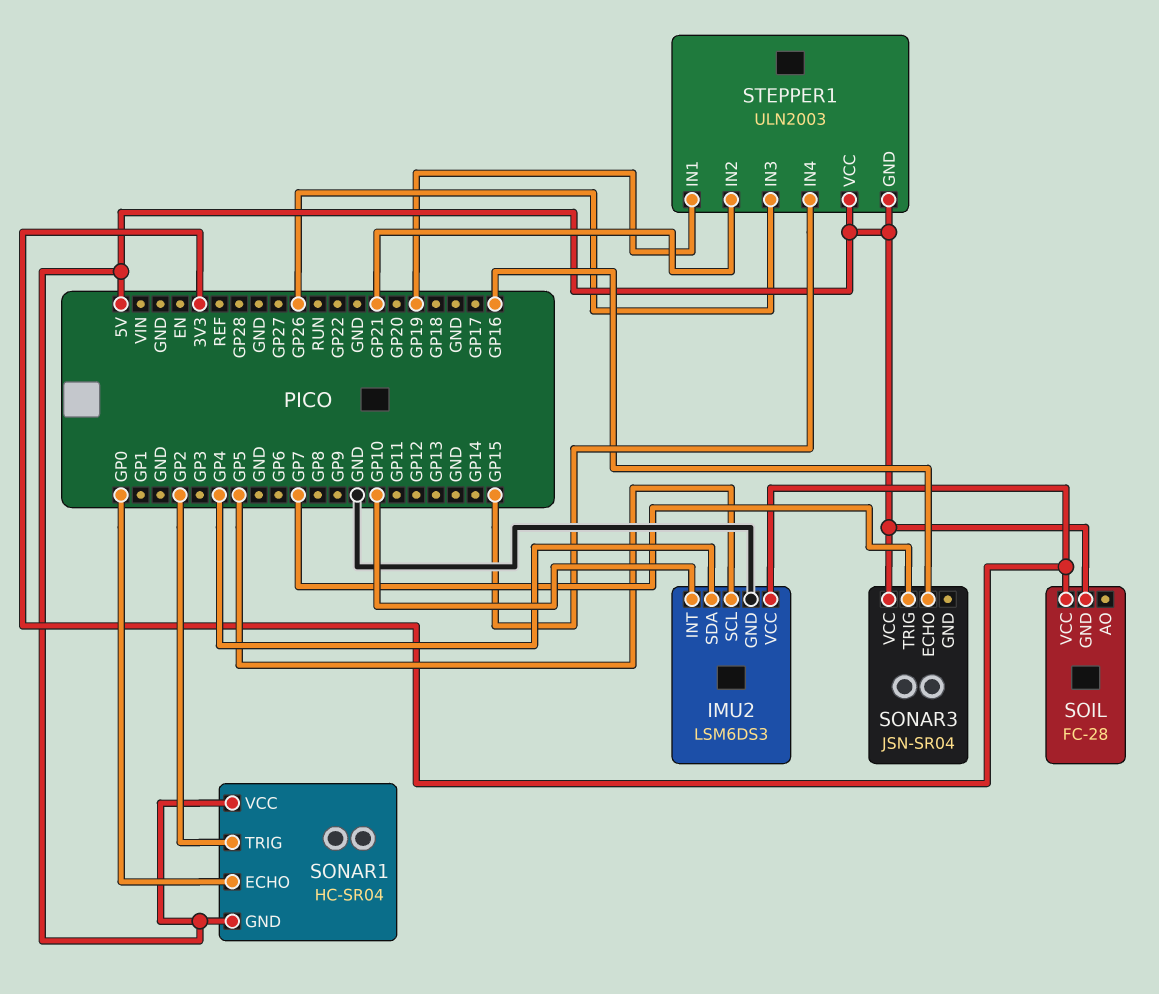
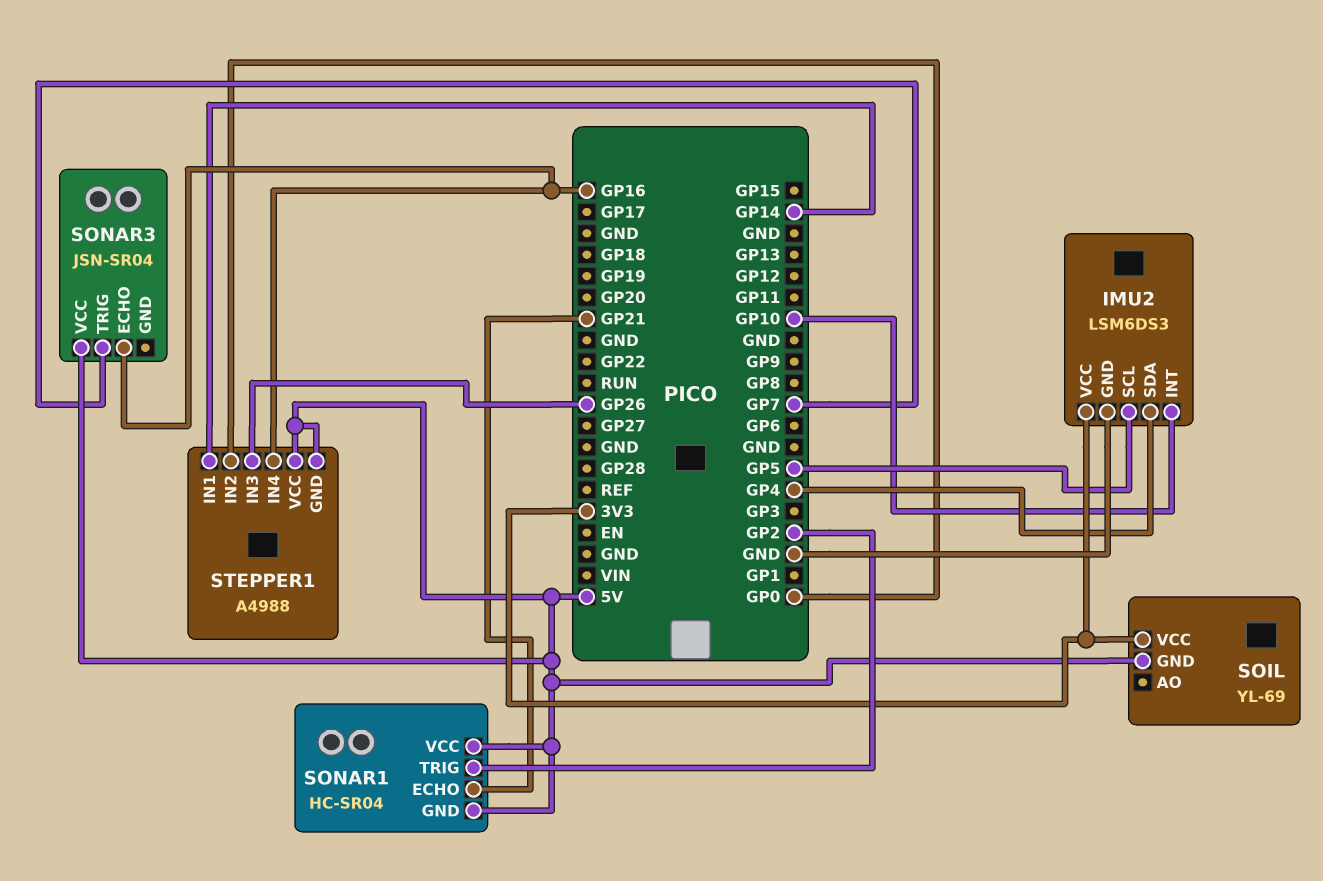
SOIL: FC-28 -> YL-69
SONAR1 pin ECHO: GP0 -> GP21
STEPPER1: ULN2003 -> A4988
STEPPER1 pin IN1: GP19 -> GP14
STEPPER1 pin IN2: GP21 -> GP0
STEPPER1 pin IN4: GP15 -> GP16

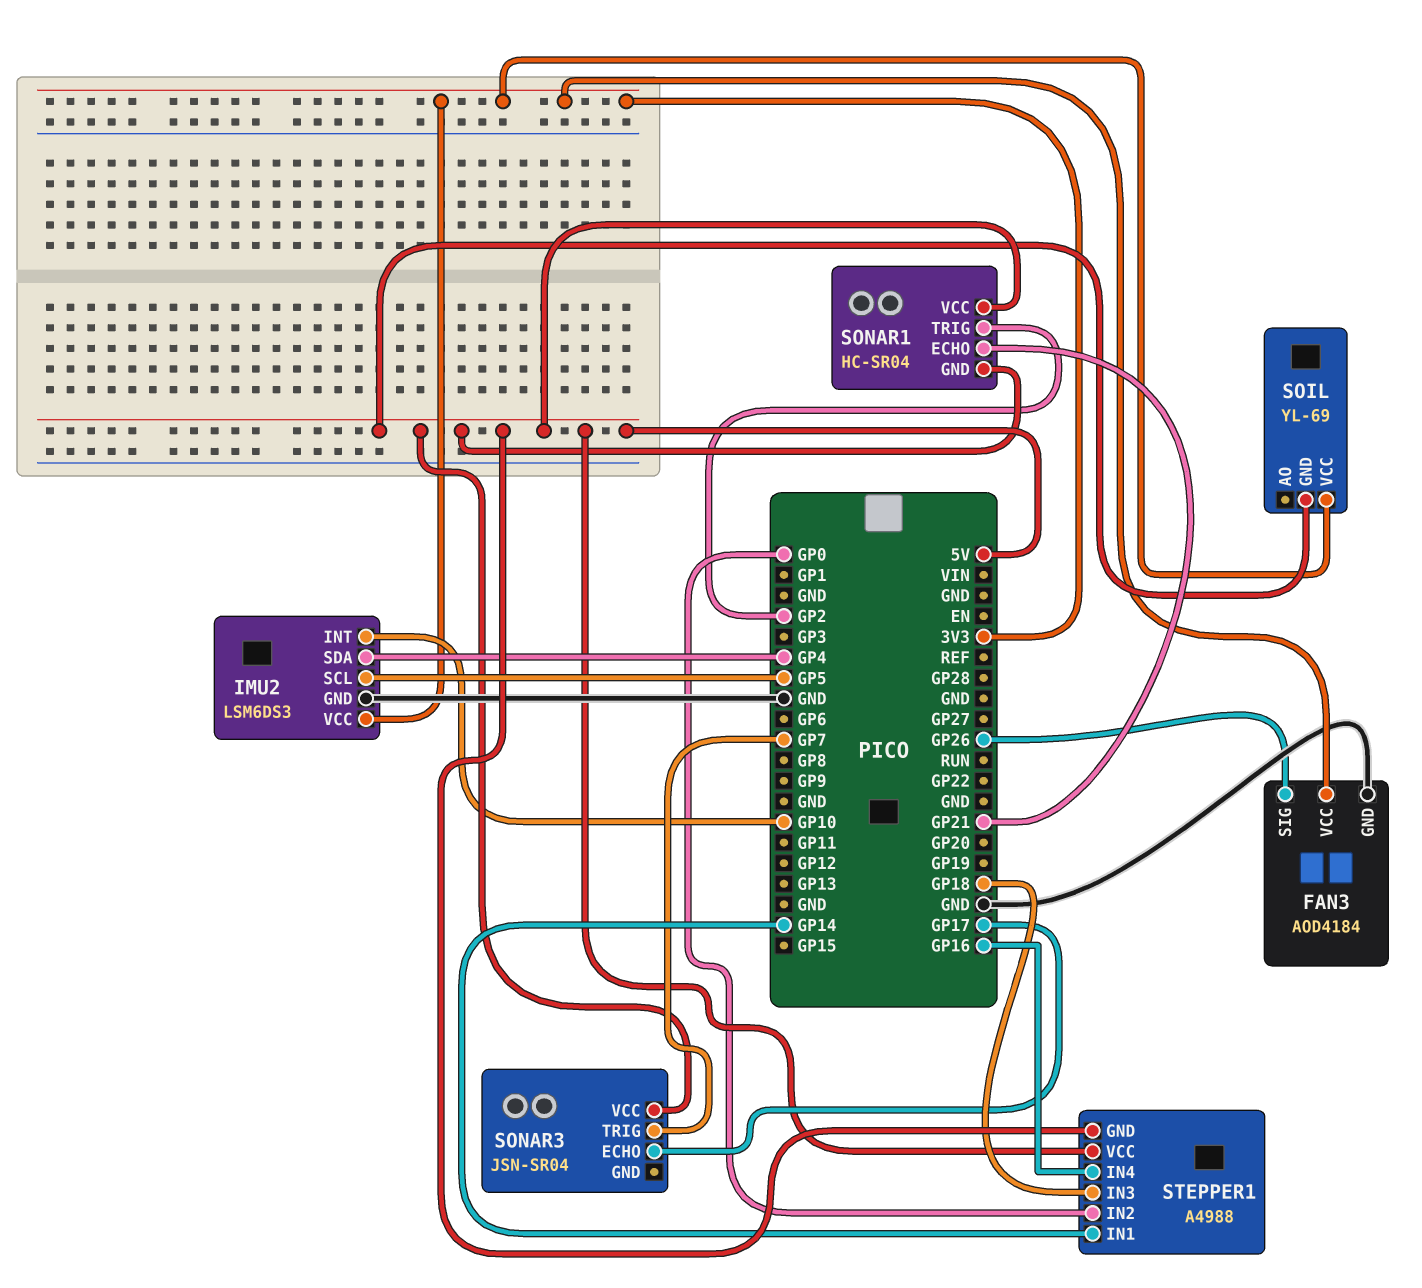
FAN3: none -> AOD4184
FAN3 pin GND: none -> GND
FAN3 pin SIG: none -> GP26
FAN3 pin VCC: none -> 3V3
SONAR3 pin ECHO: GP16 -> GP17
STEPPER1 pin IN3: GP26 -> GP18

